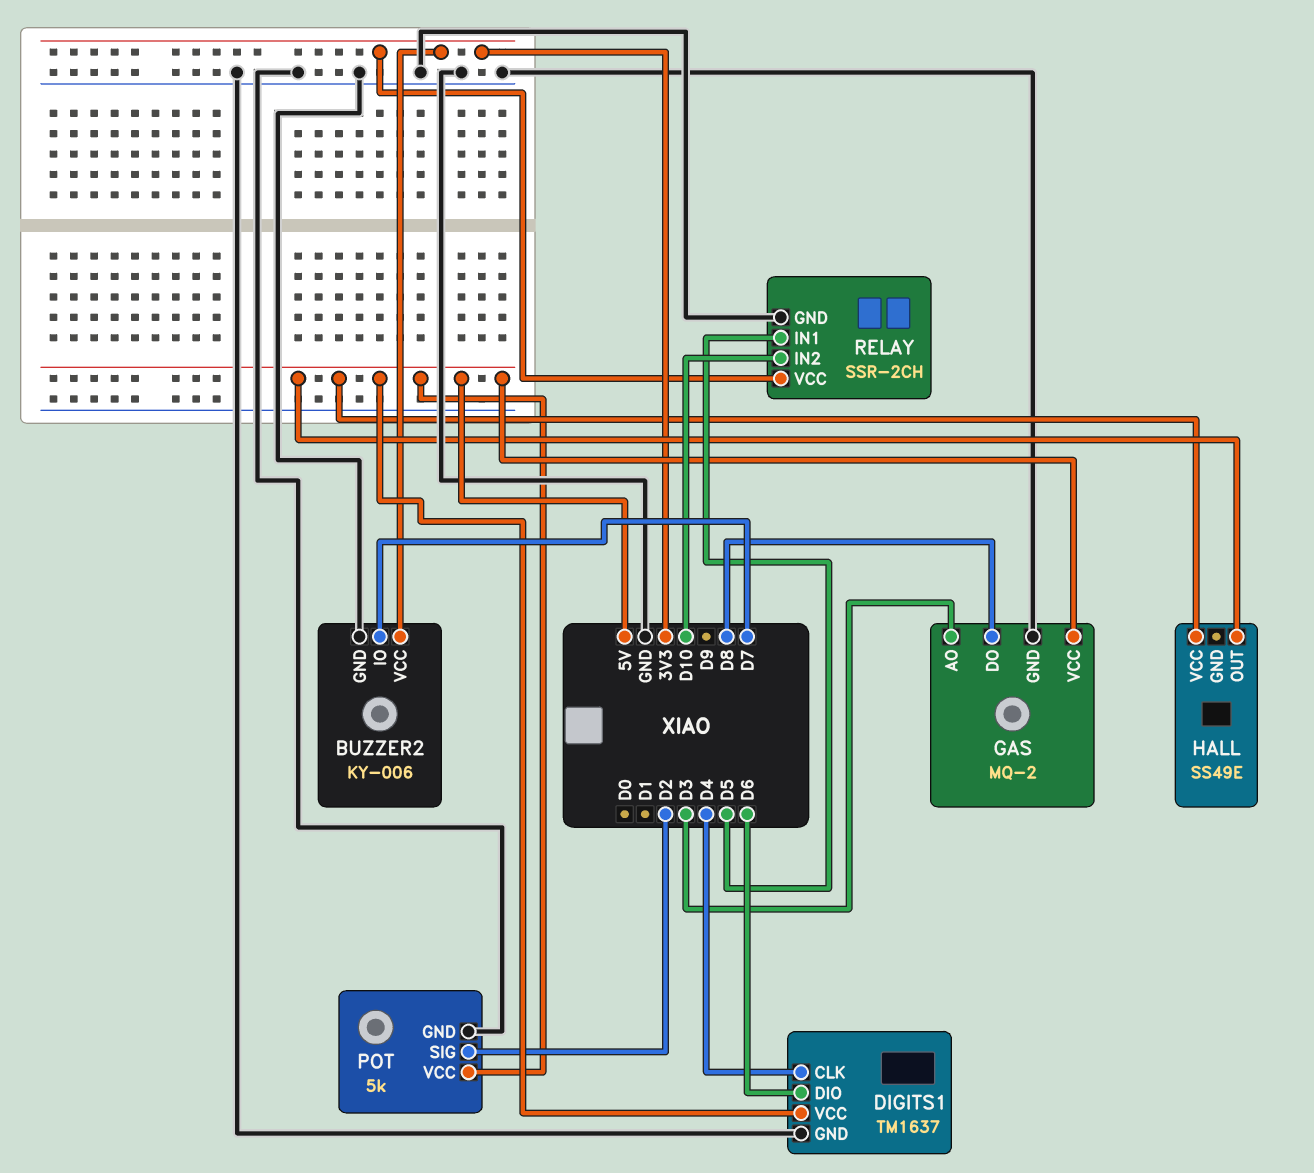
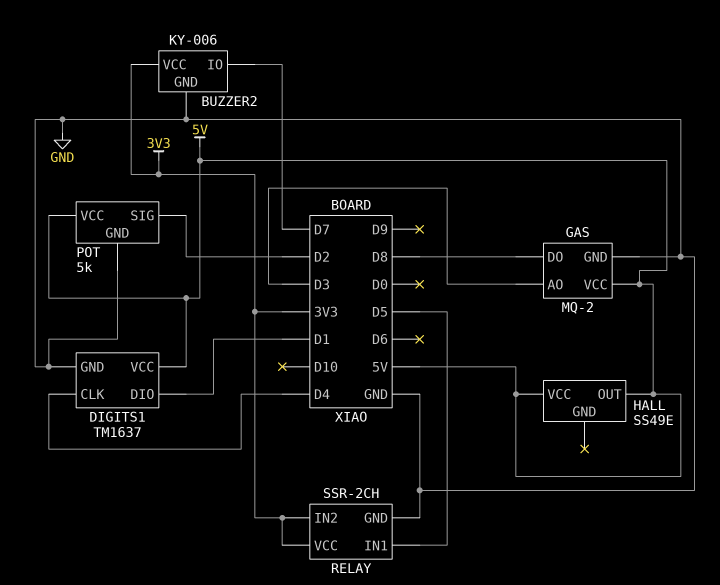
DIGITS1 pin DIO: D6 -> D1
RELAY pin IN2: D10 -> 3V3

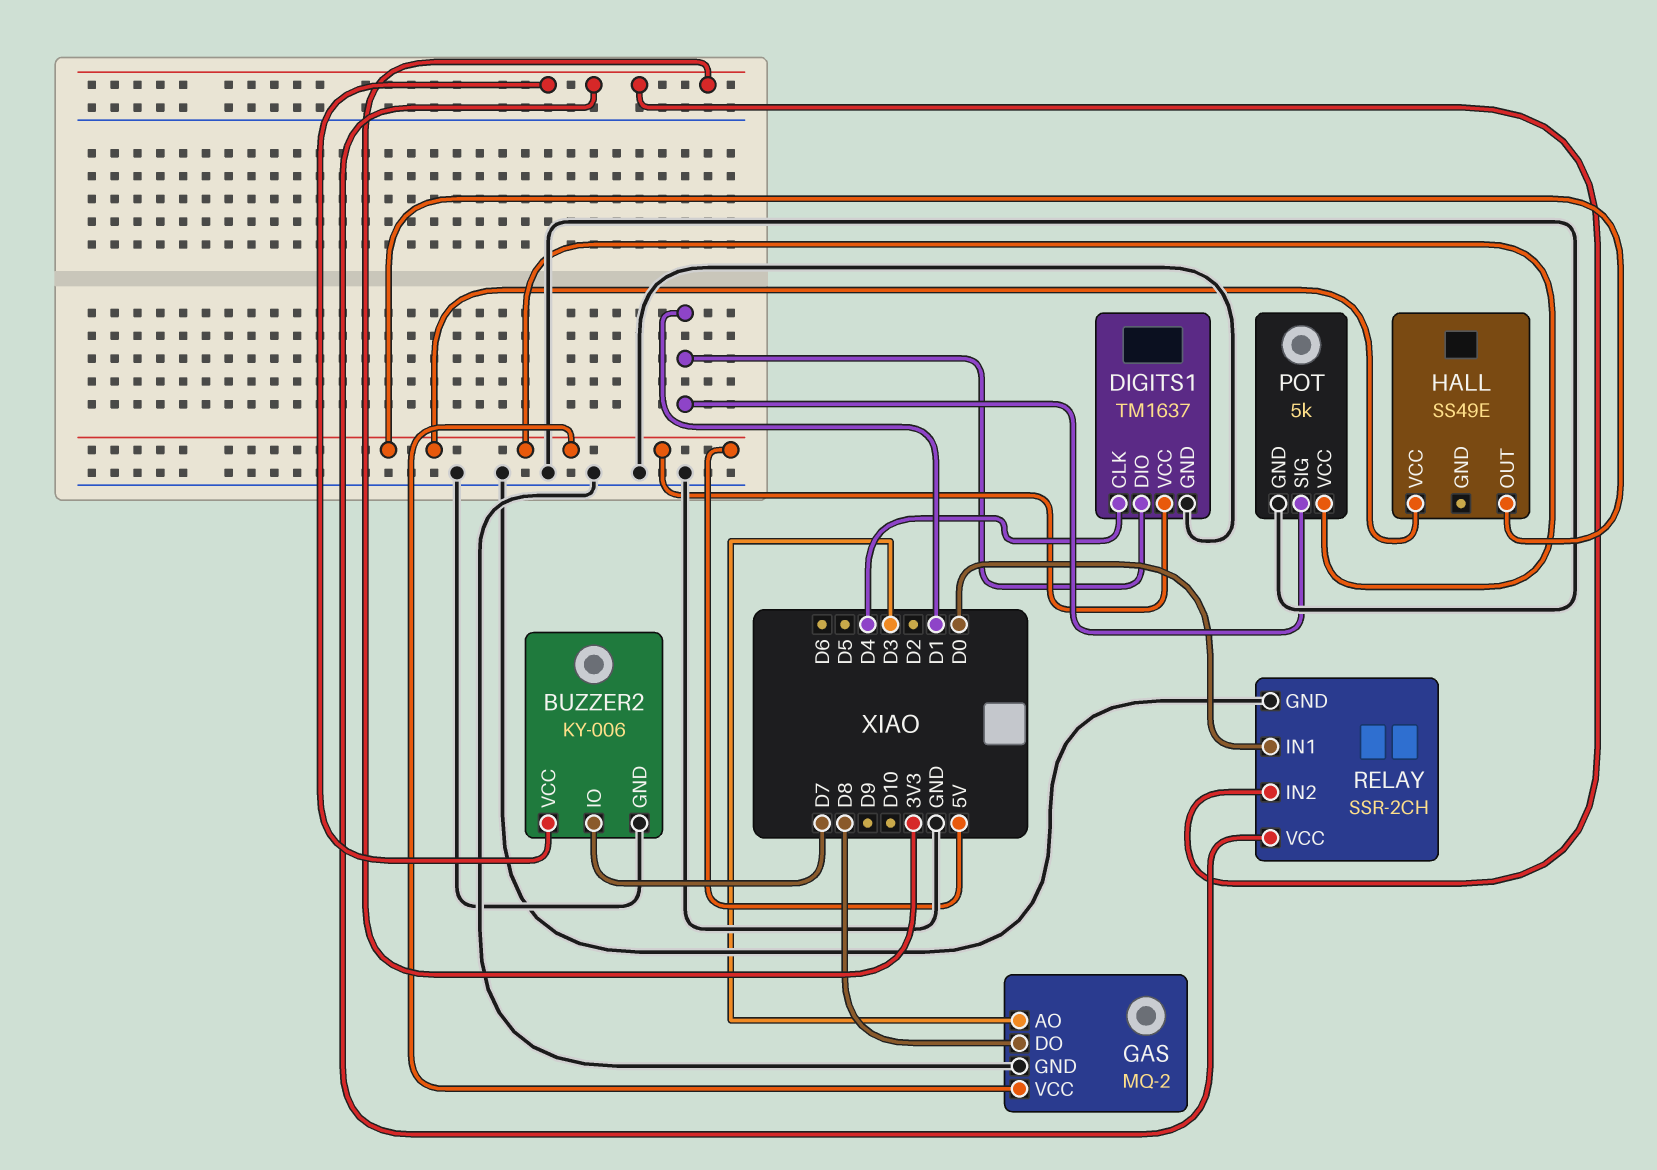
POT pin SIG: D2 -> D1
RELAY pin IN1: D5 -> D0

